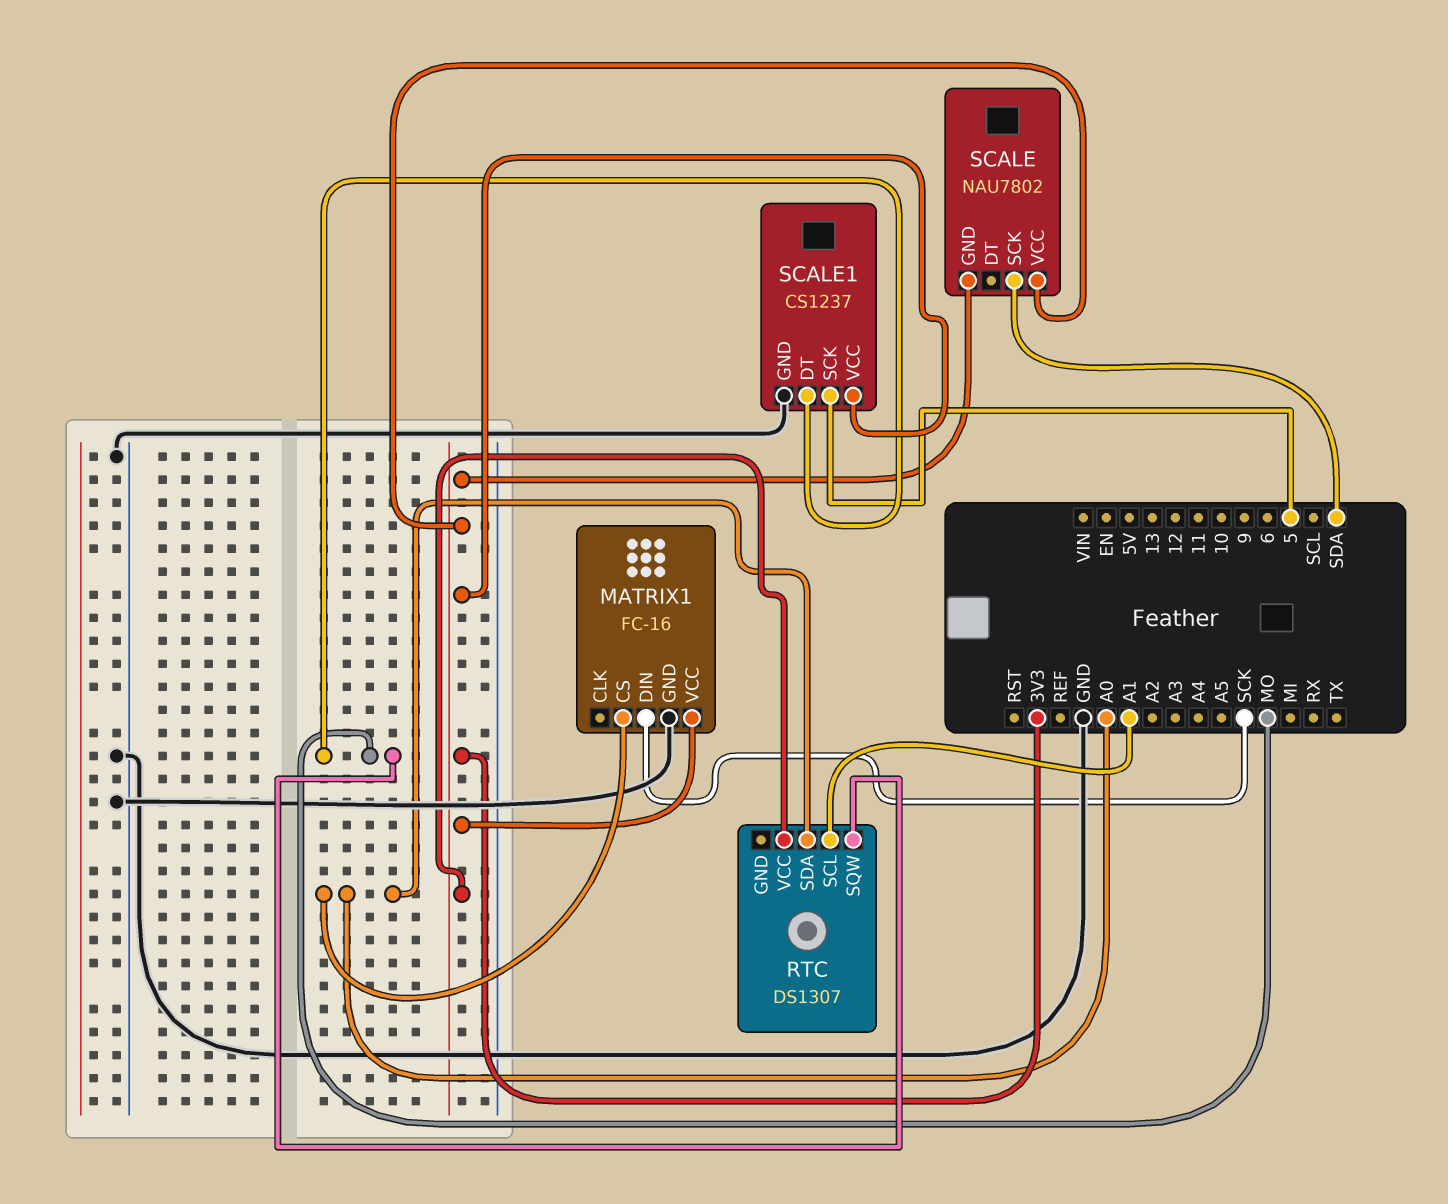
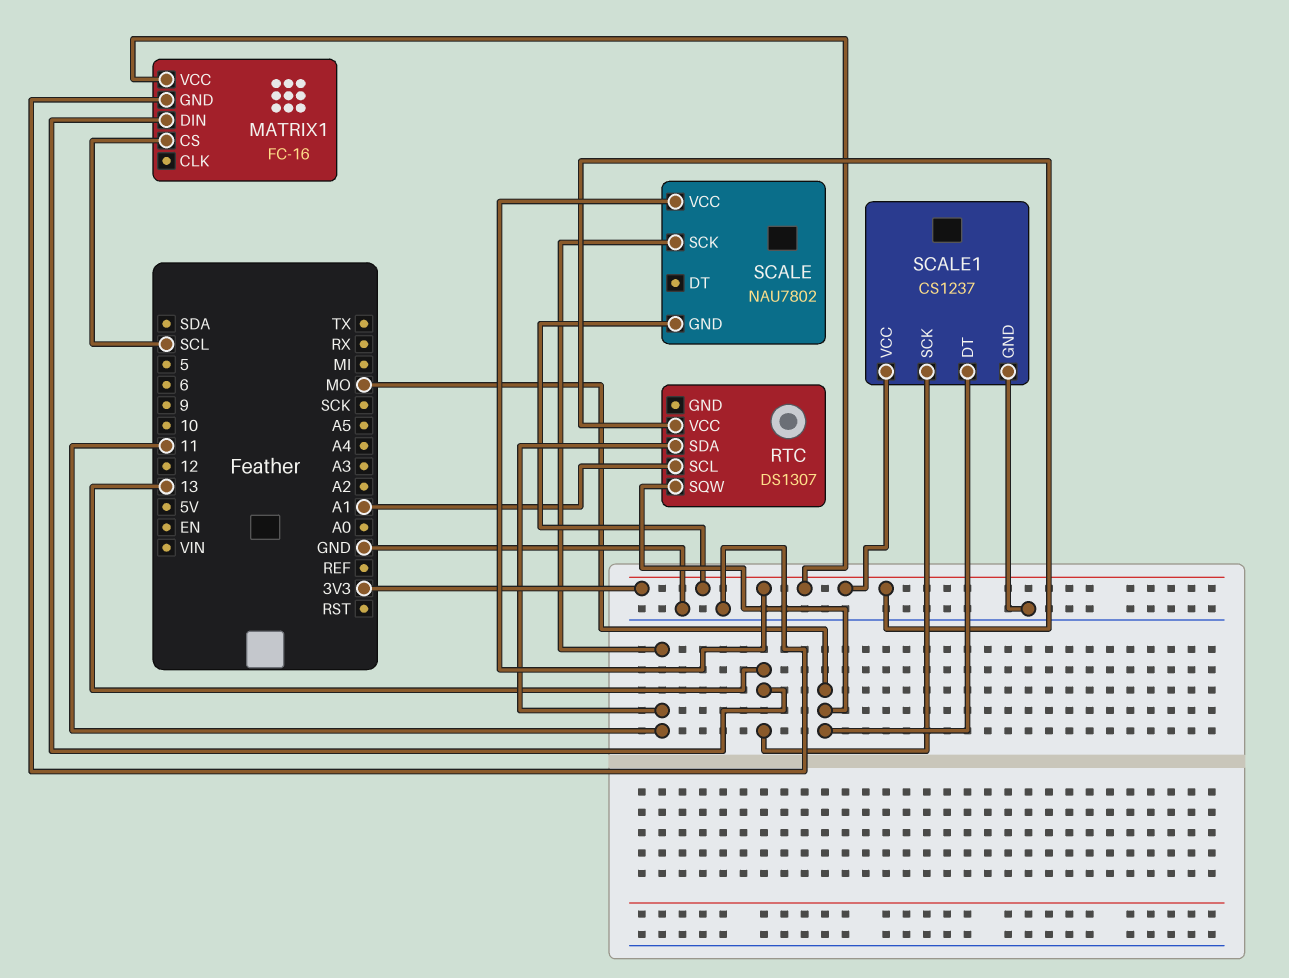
MATRIX1 pin CS: A0 -> SCL
MATRIX1 pin DIN: SCK -> 13
RTC pin SDA: A0 -> 11
SCALE pin SCK: SDA -> 11
SCALE1 pin SCK: 5 -> 13

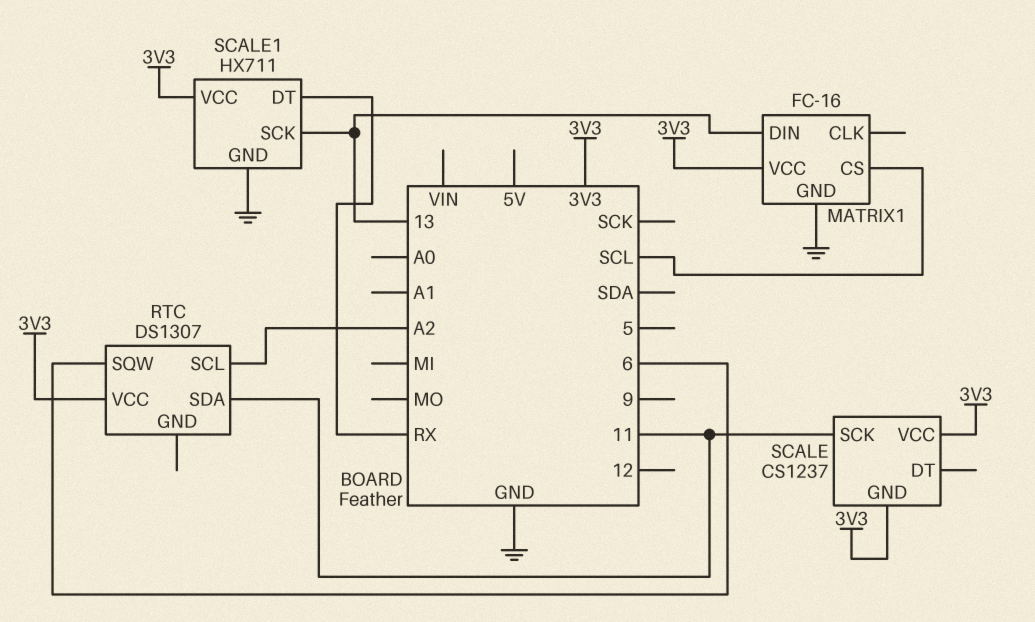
RTC pin SCL: A1 -> A2
RTC pin SQW: MO -> 6
SCALE: NAU7802 -> CS1237
SCALE1: CS1237 -> HX711
SCALE1 pin DT: MO -> RX

